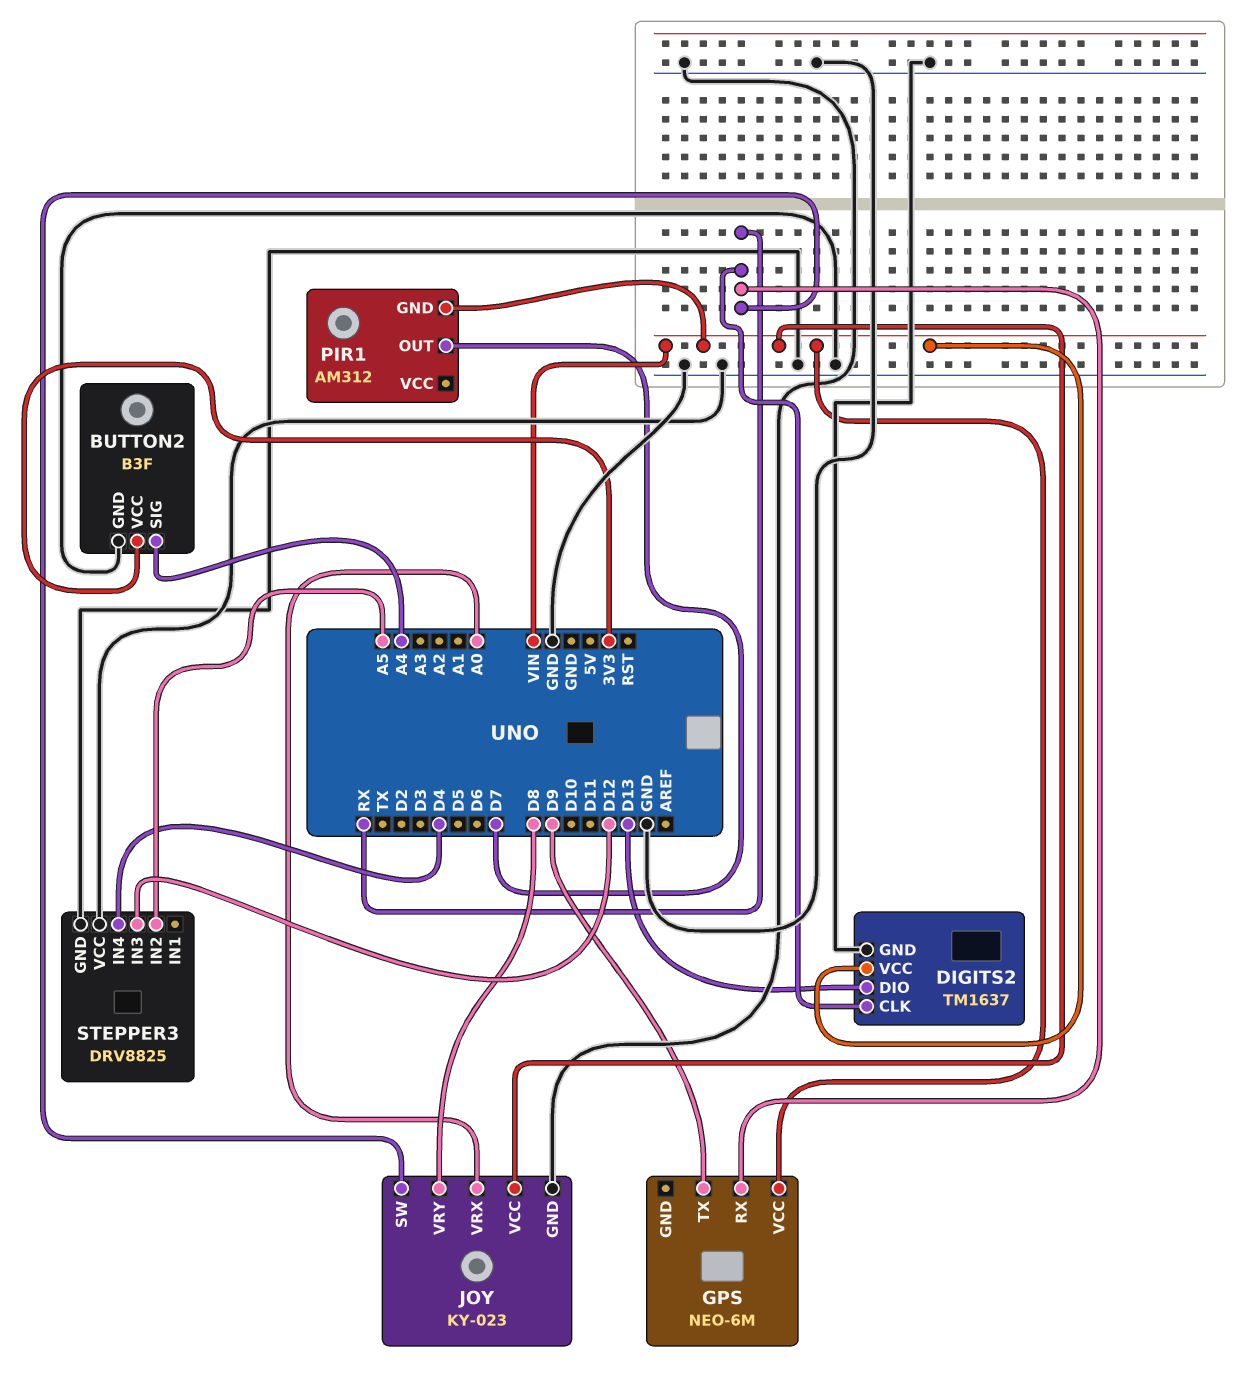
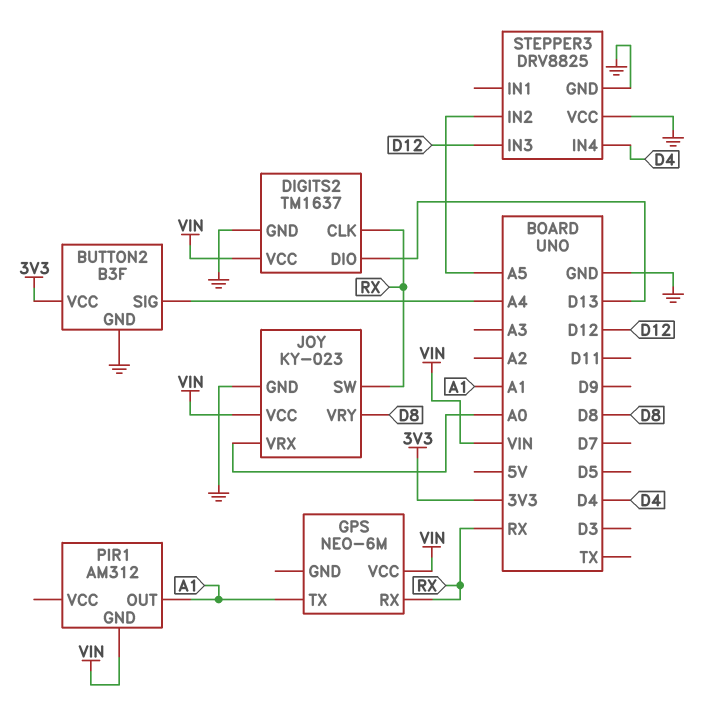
GPS pin TX: D9 -> A1
PIR1 pin OUT: D7 -> A1

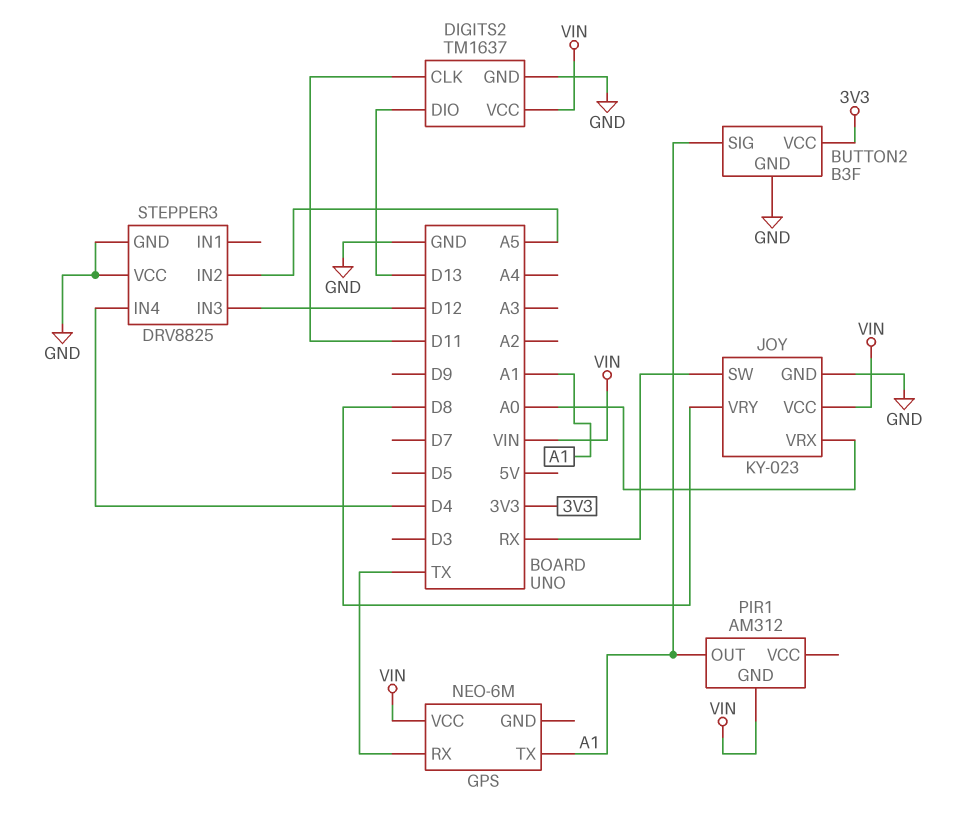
BUTTON2 pin SIG: A4 -> A1
DIGITS2 pin CLK: RX -> D11
GPS pin RX: RX -> TX

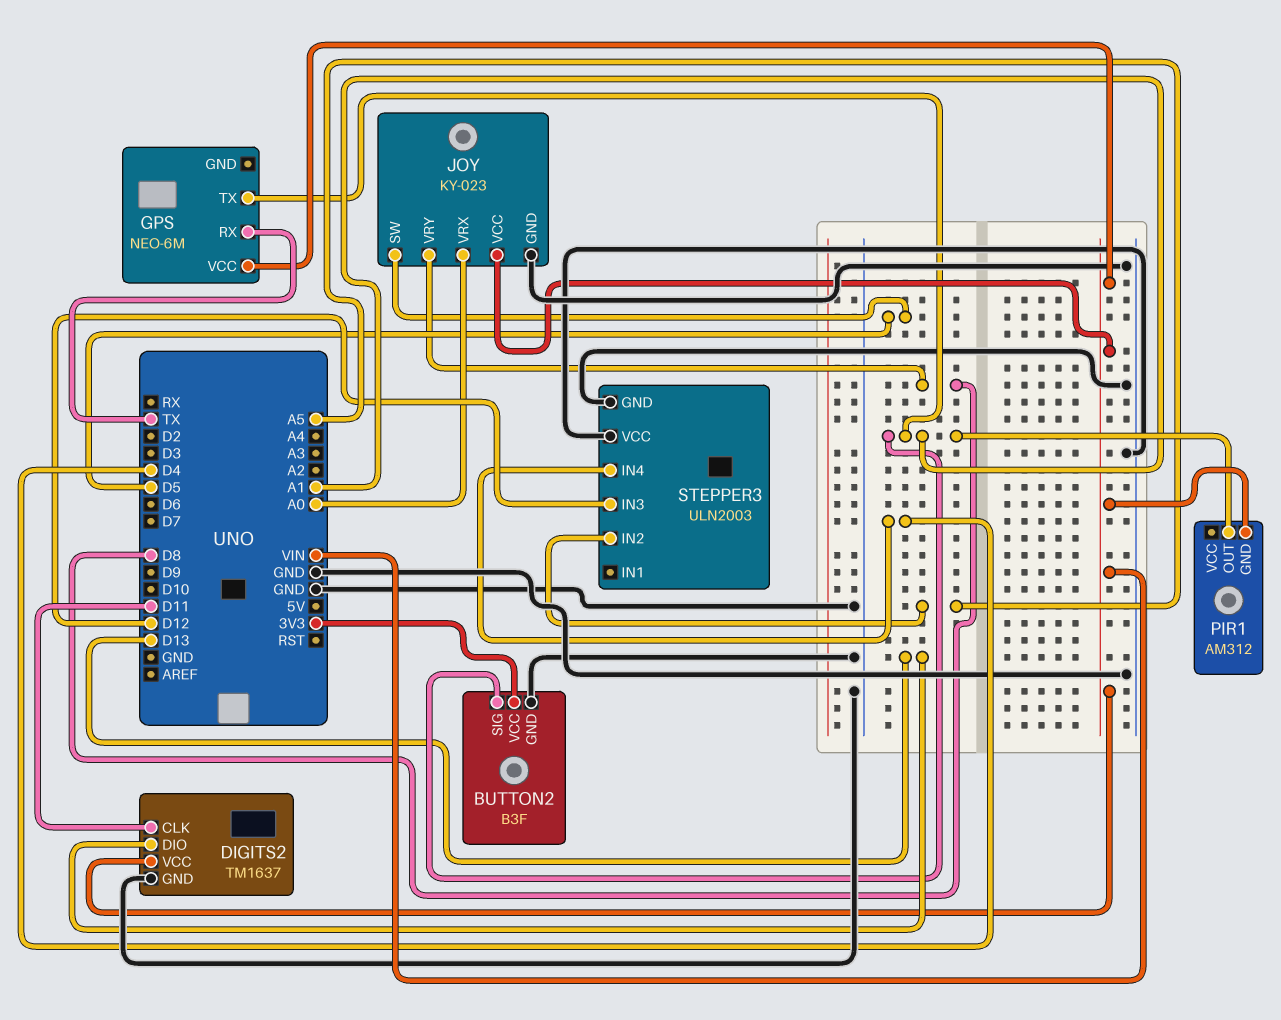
JOY pin SW: RX -> D5
STEPPER3: DRV8825 -> ULN2003

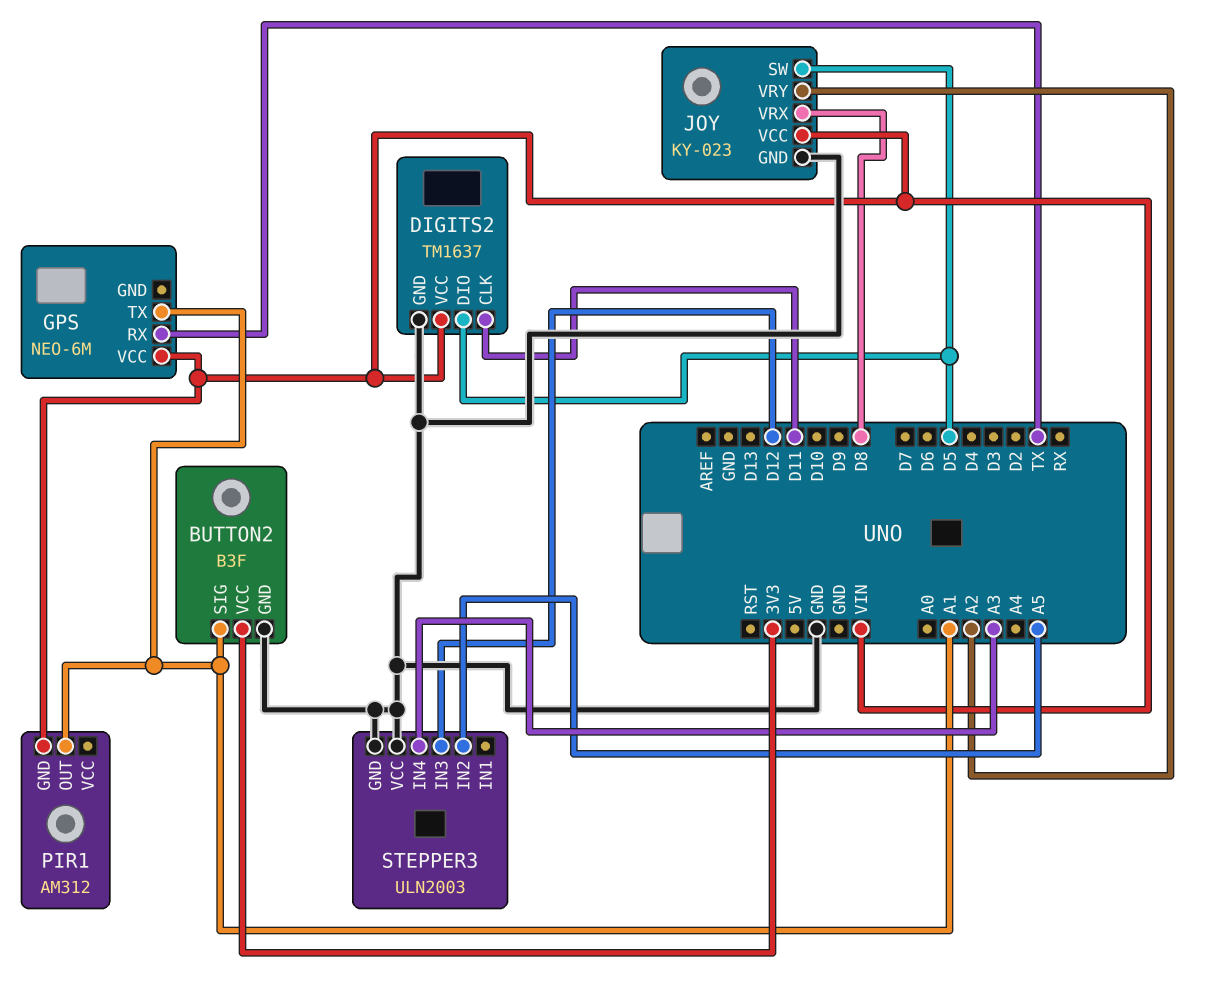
DIGITS2 pin DIO: D13 -> D5
JOY pin VRX: A0 -> D8
JOY pin VRY: D8 -> A2
STEPPER3 pin IN4: D4 -> A3

